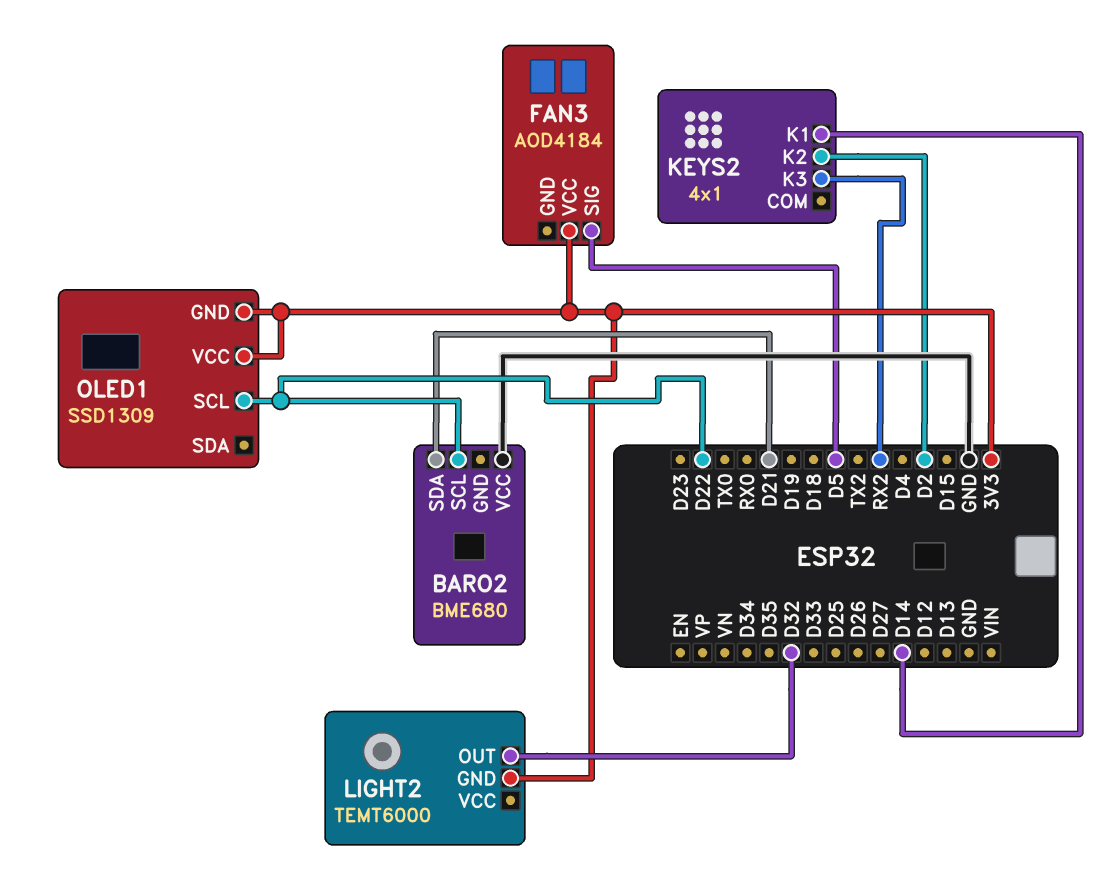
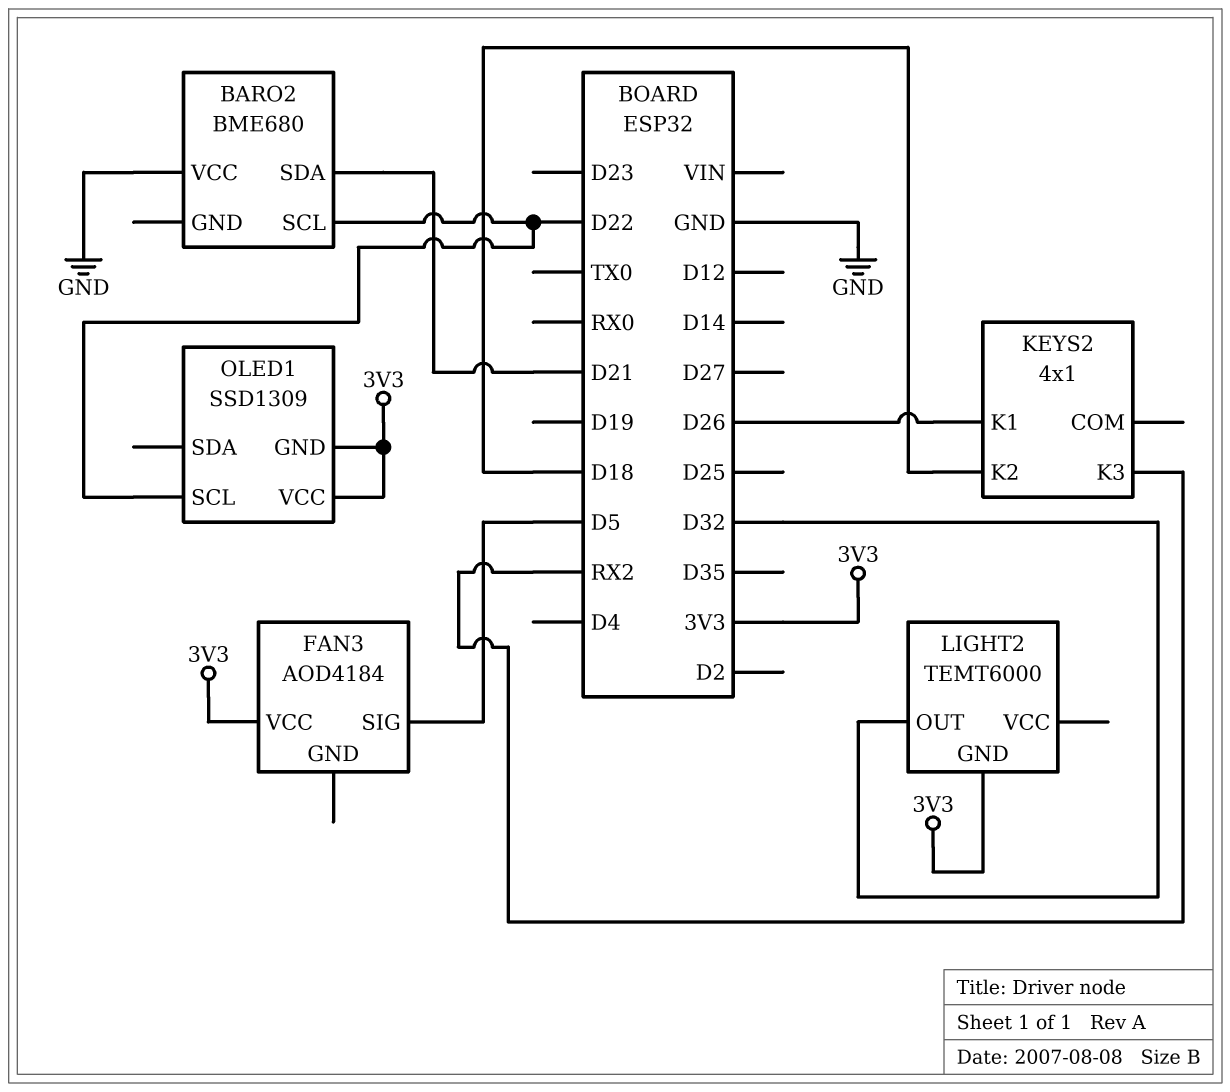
KEYS2 pin K1: D14 -> D26
KEYS2 pin K2: D2 -> D18

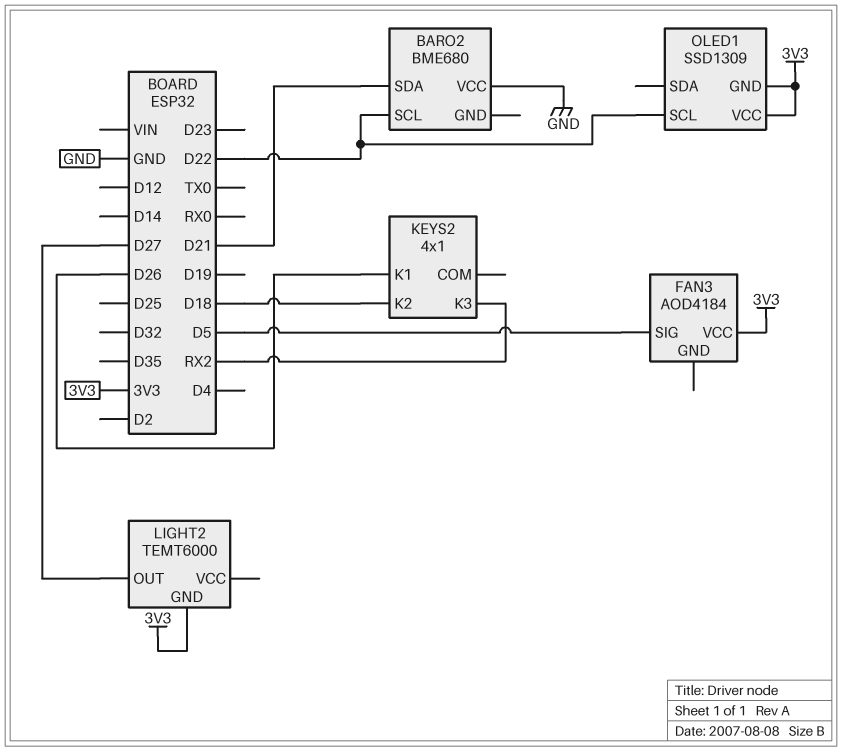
LIGHT2 pin OUT: D32 -> D27

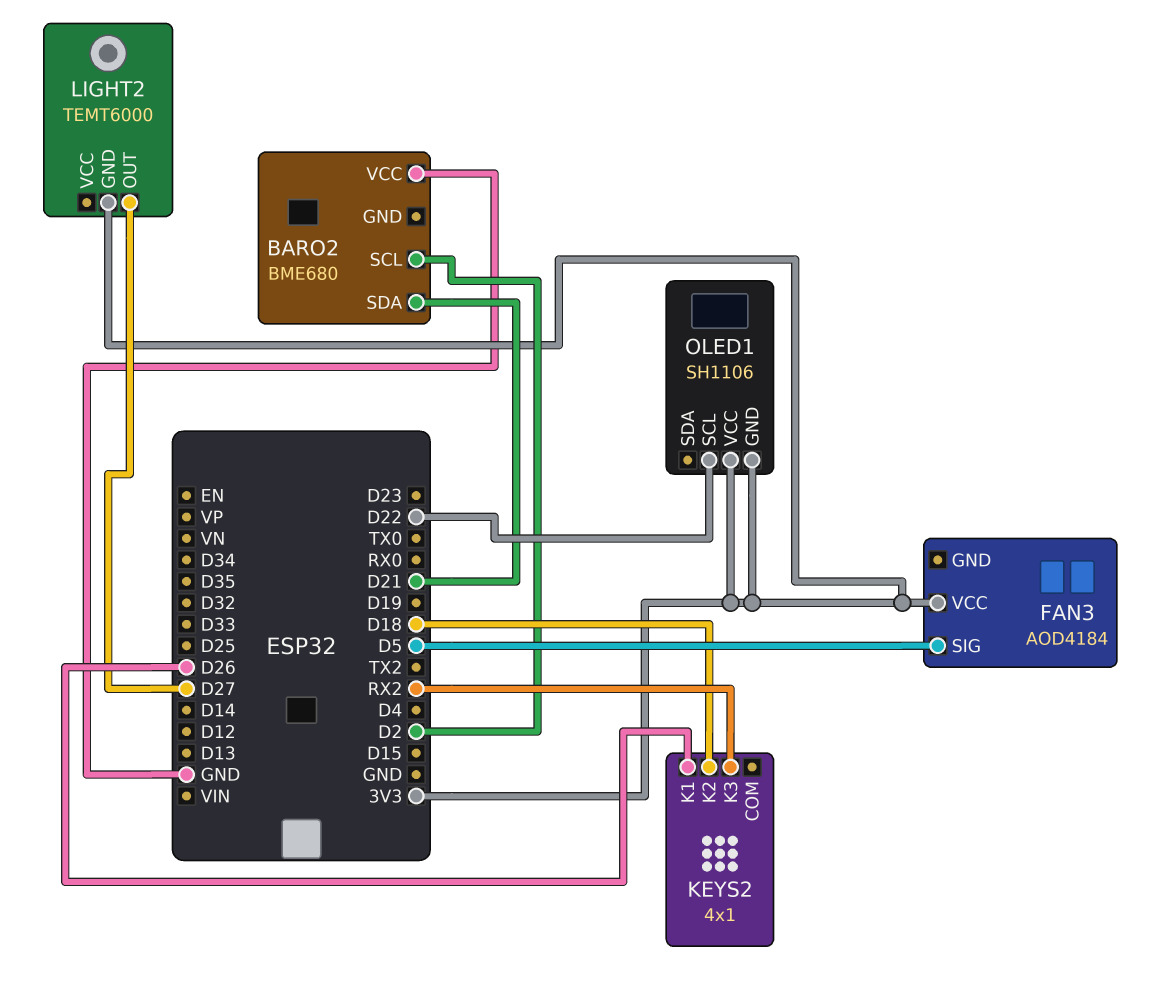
BARO2 pin SCL: D22 -> D2
OLED1: SSD1309 -> SH1106

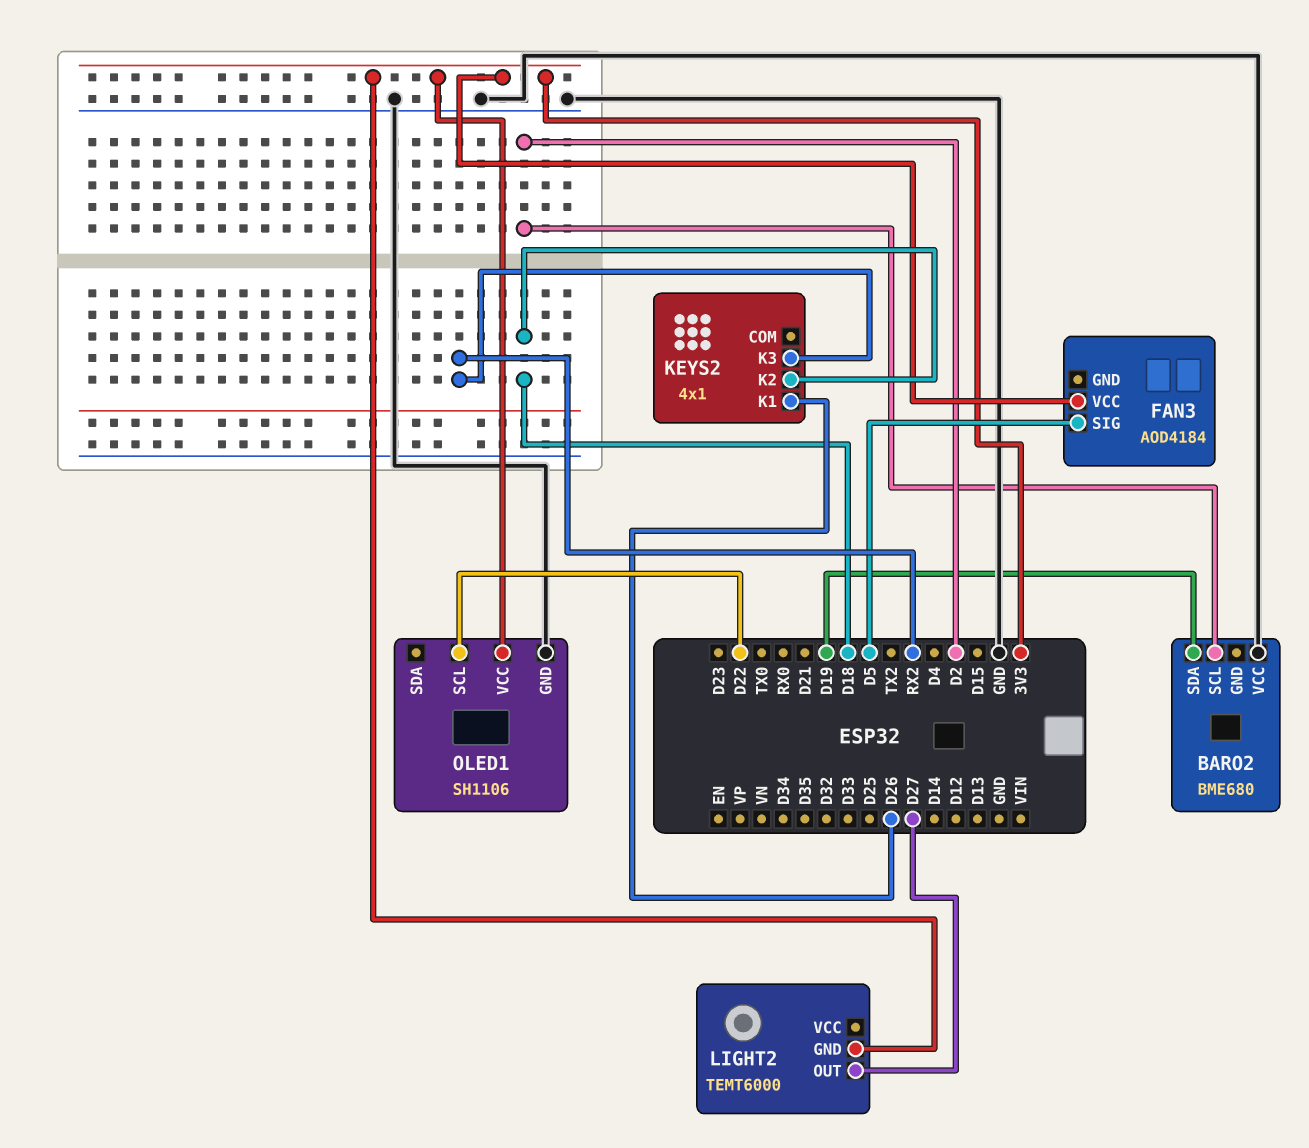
BARO2 pin SDA: D21 -> D19
OLED1 pin GND: 3V3 -> GND

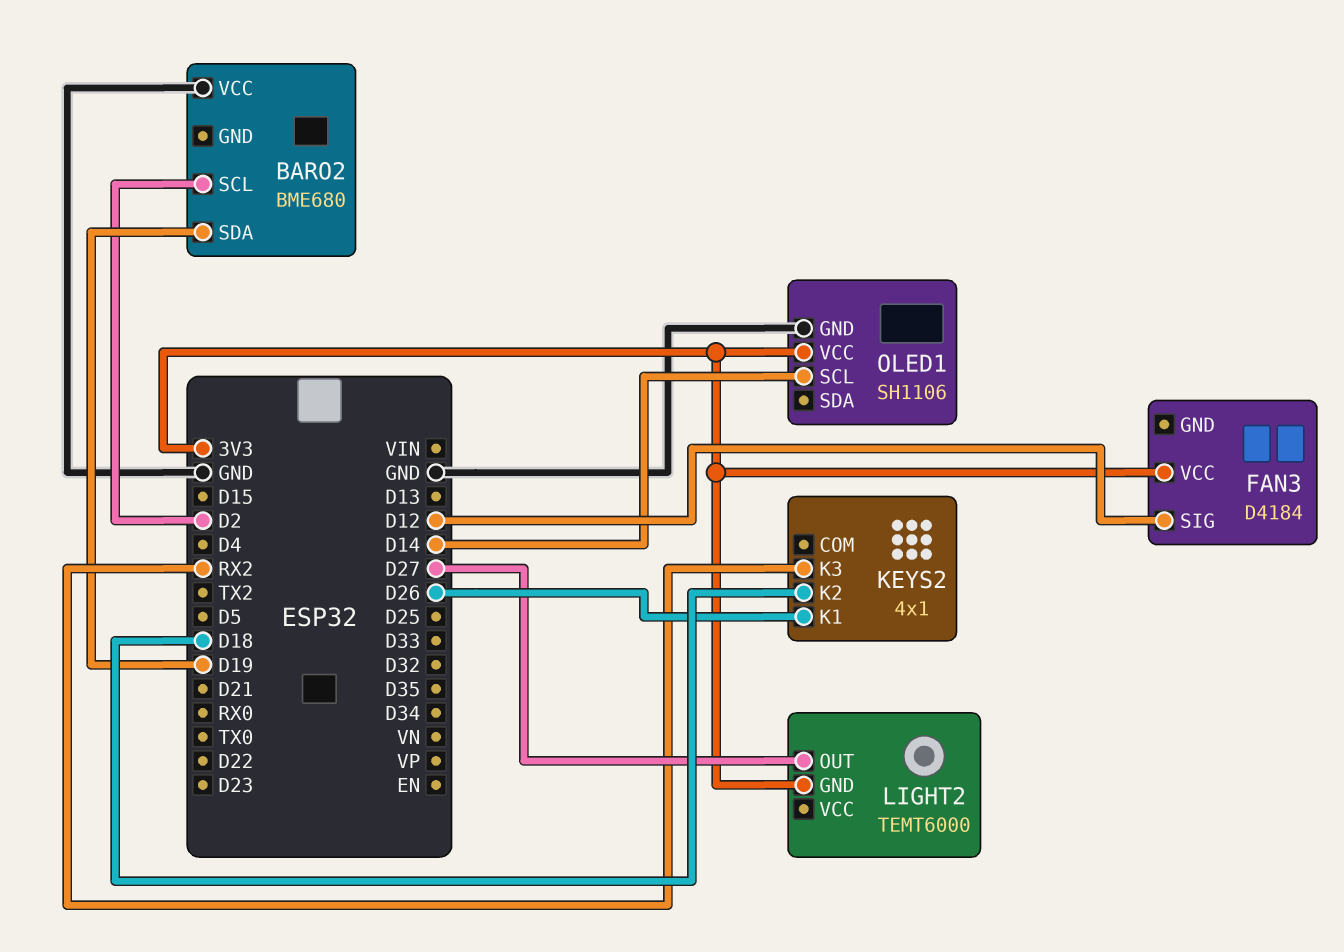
FAN3: AOD4184 -> D4184
FAN3 pin SIG: D5 -> D12
OLED1 pin SCL: D22 -> D14

